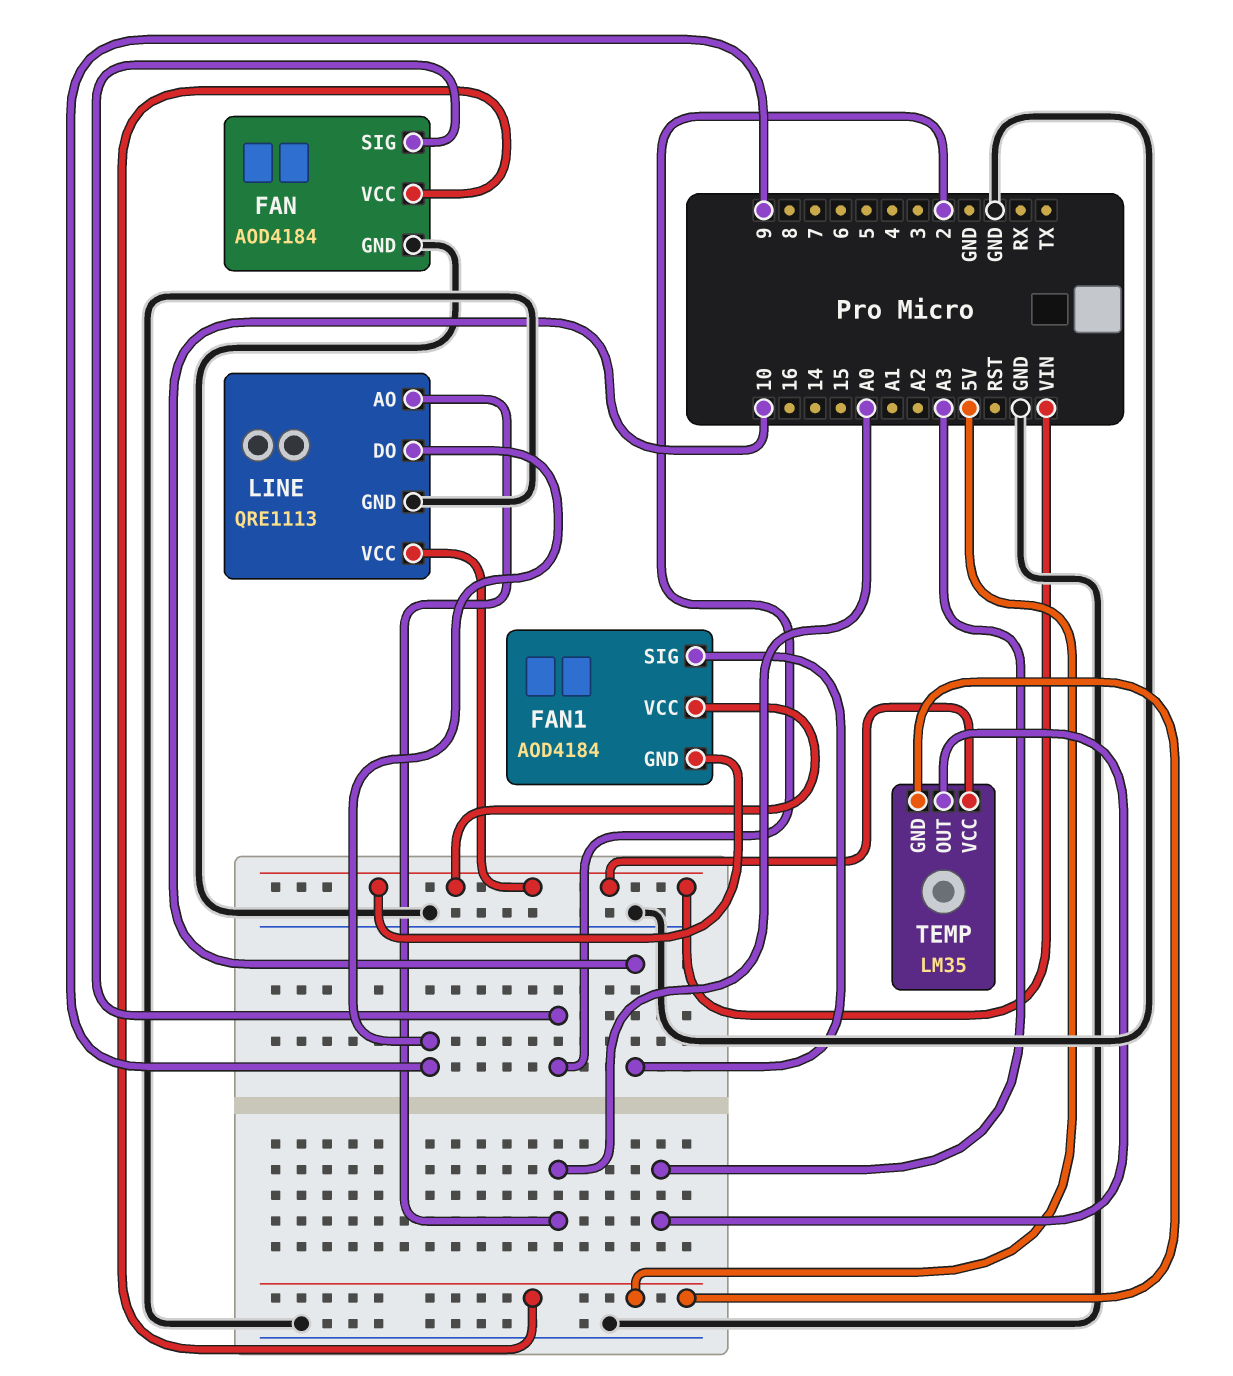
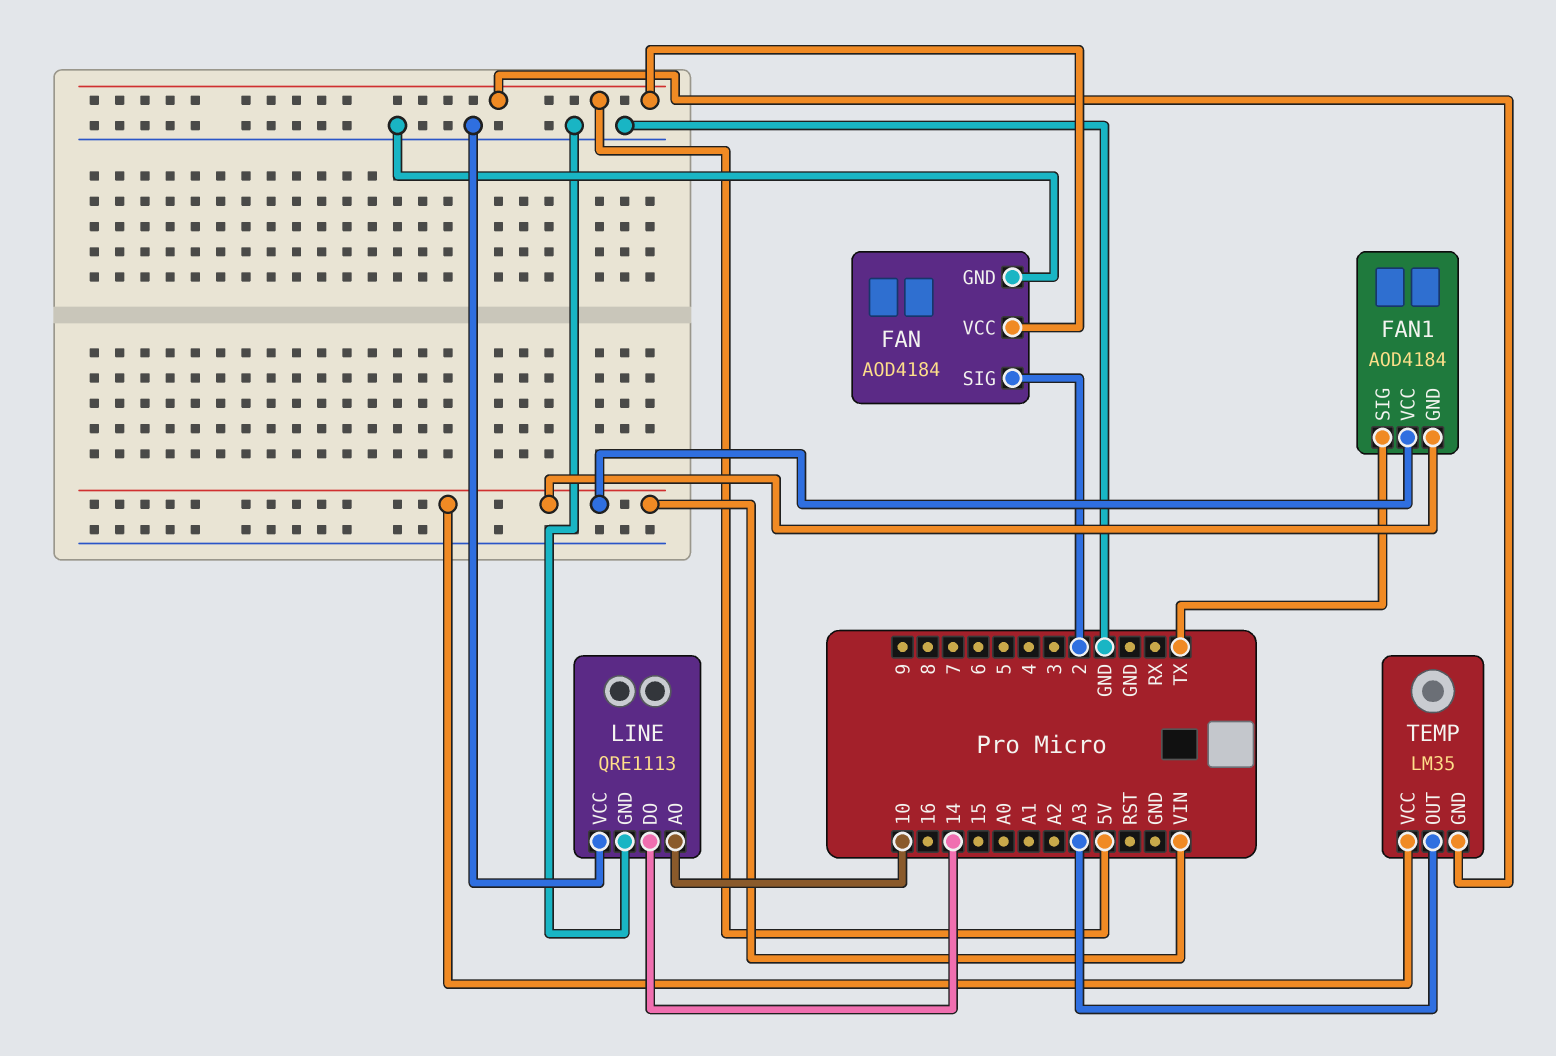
FAN1 pin SIG: 10 -> TX
LINE pin AO: A0 -> 10
LINE pin DO: 9 -> 14
LINE pin VCC: VIN -> GND

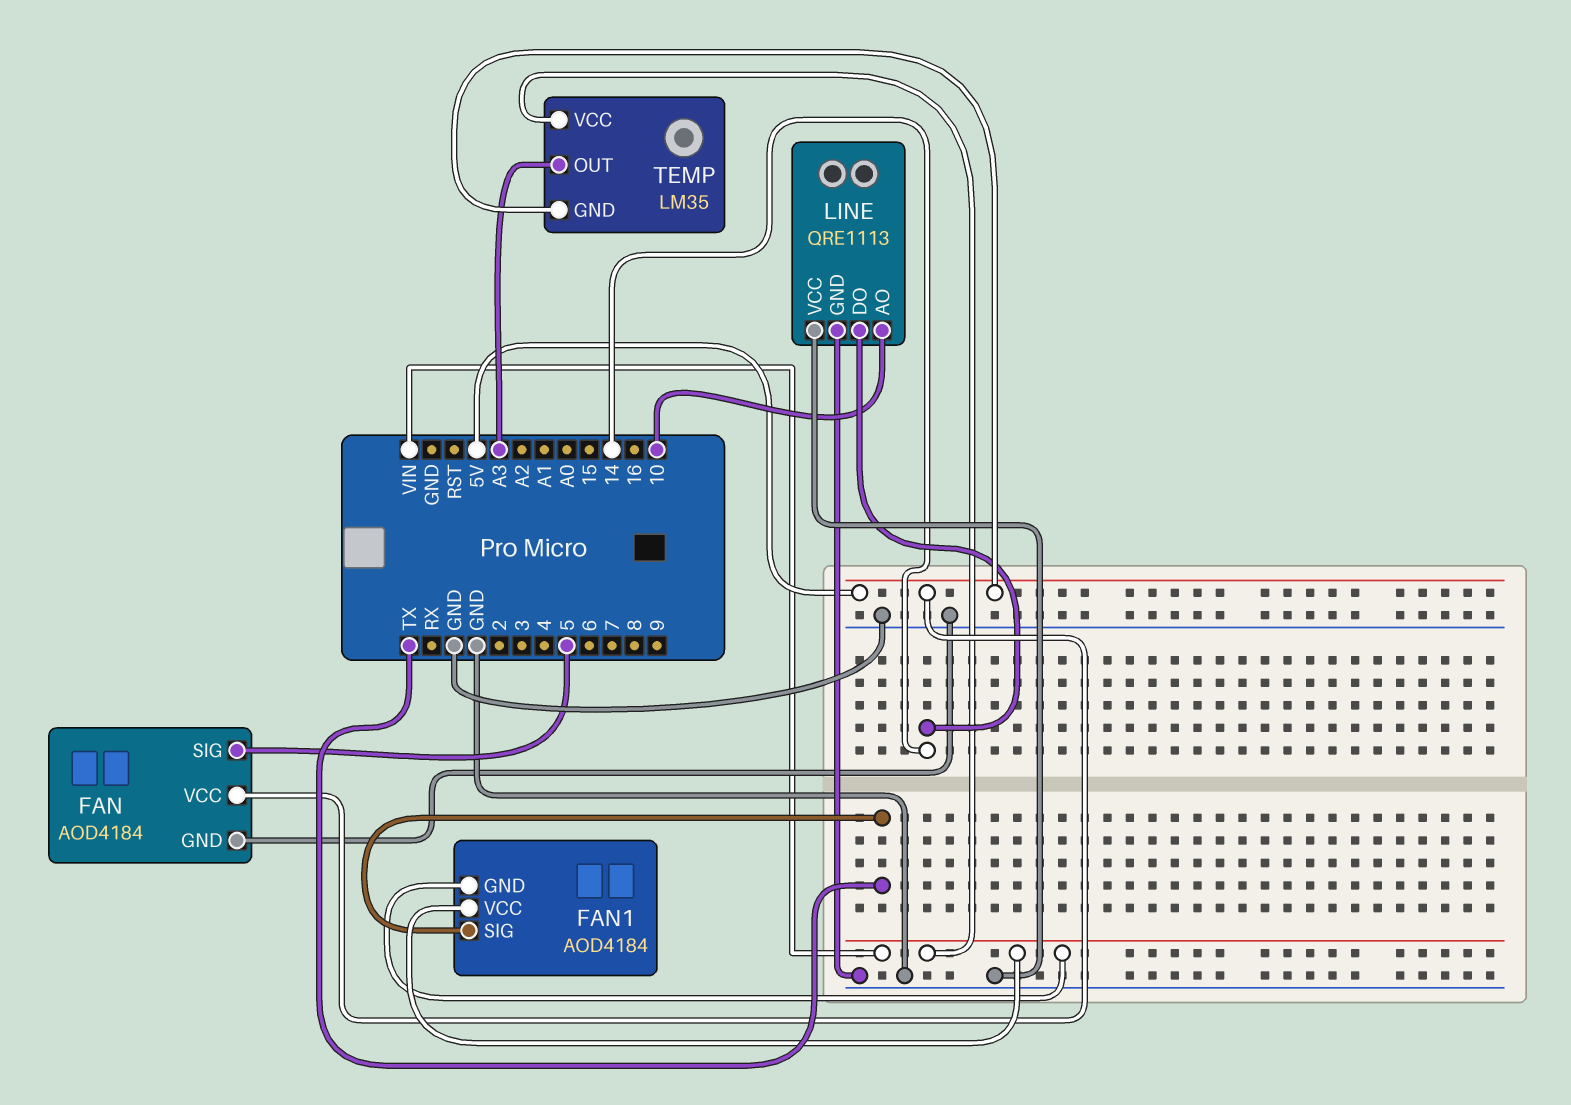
FAN pin SIG: 2 -> 5

